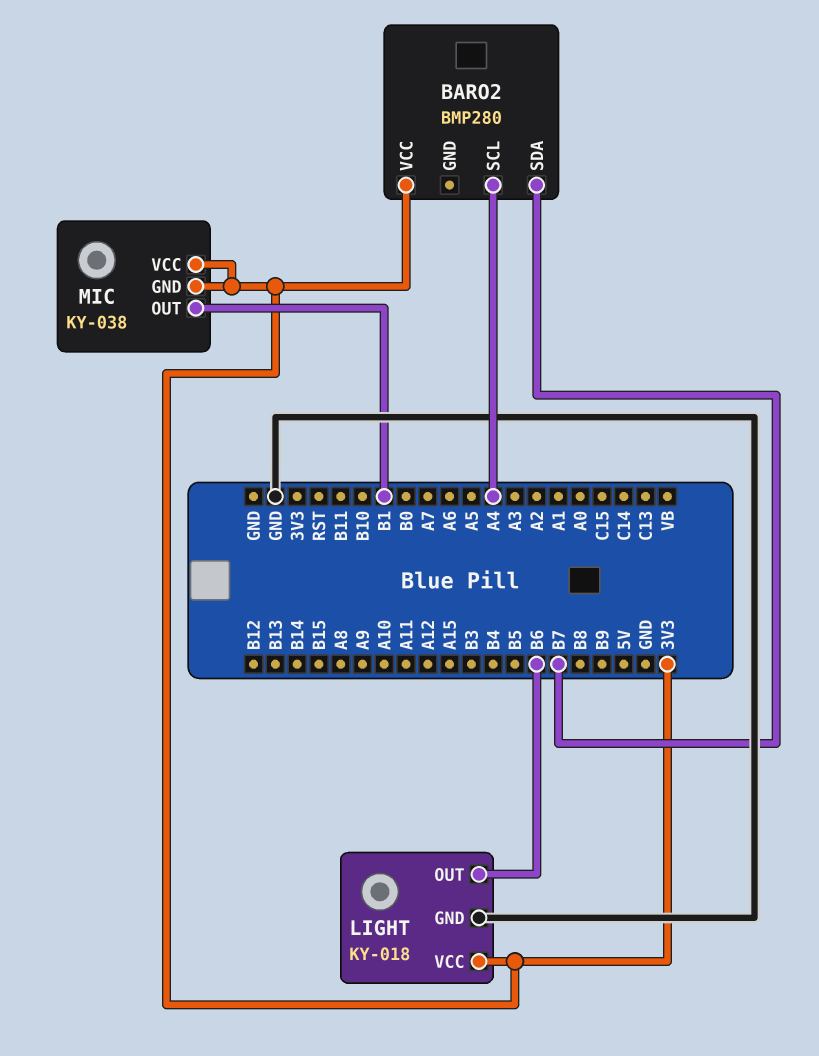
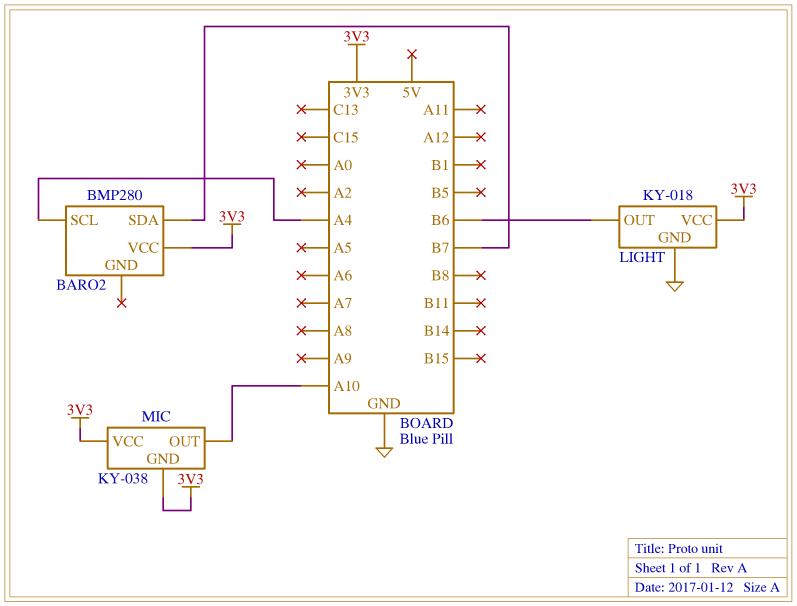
MIC pin OUT: B1 -> A10

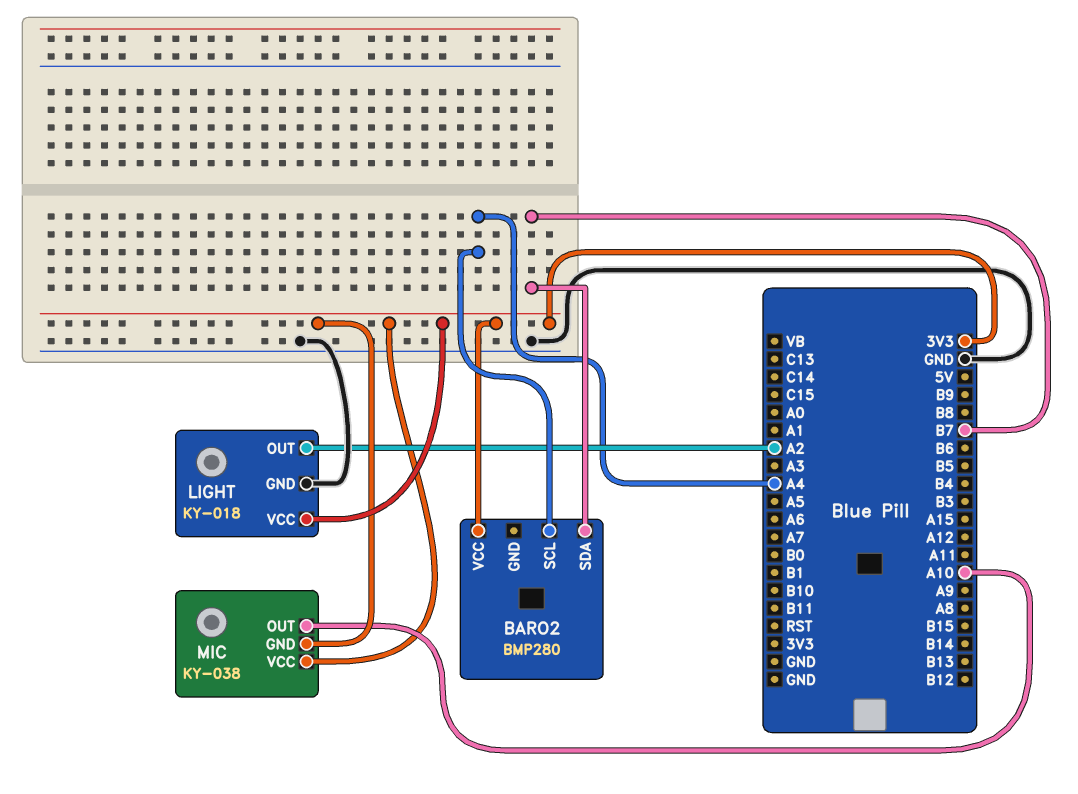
LIGHT pin OUT: B6 -> A2

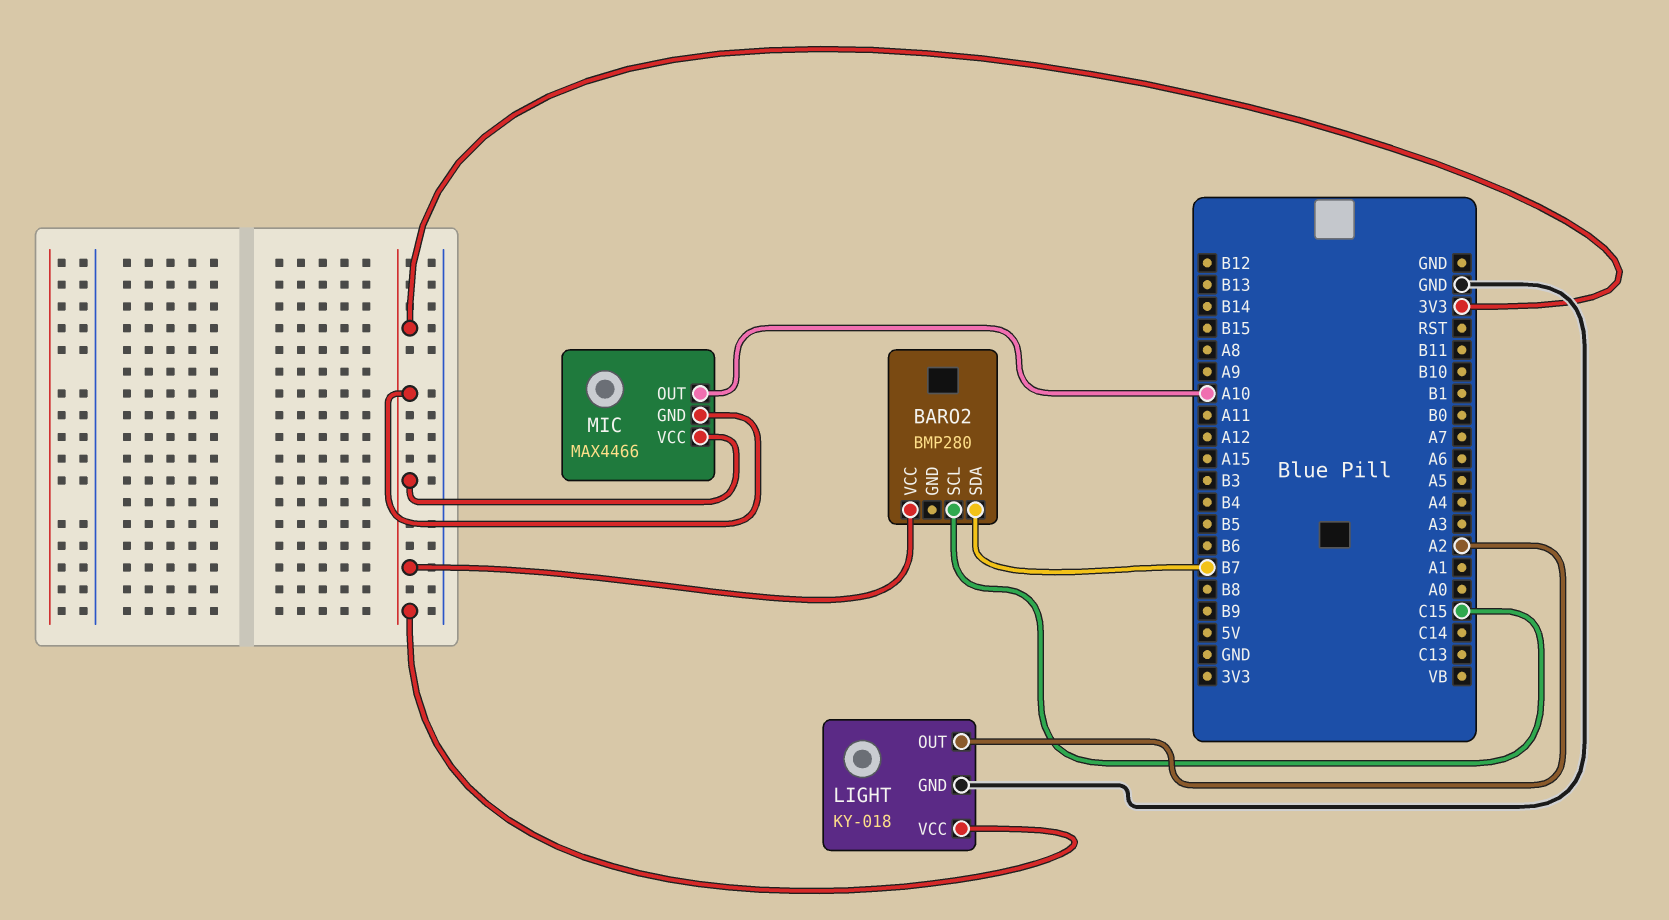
BARO2 pin SCL: A4 -> C15
MIC: KY-038 -> MAX4466

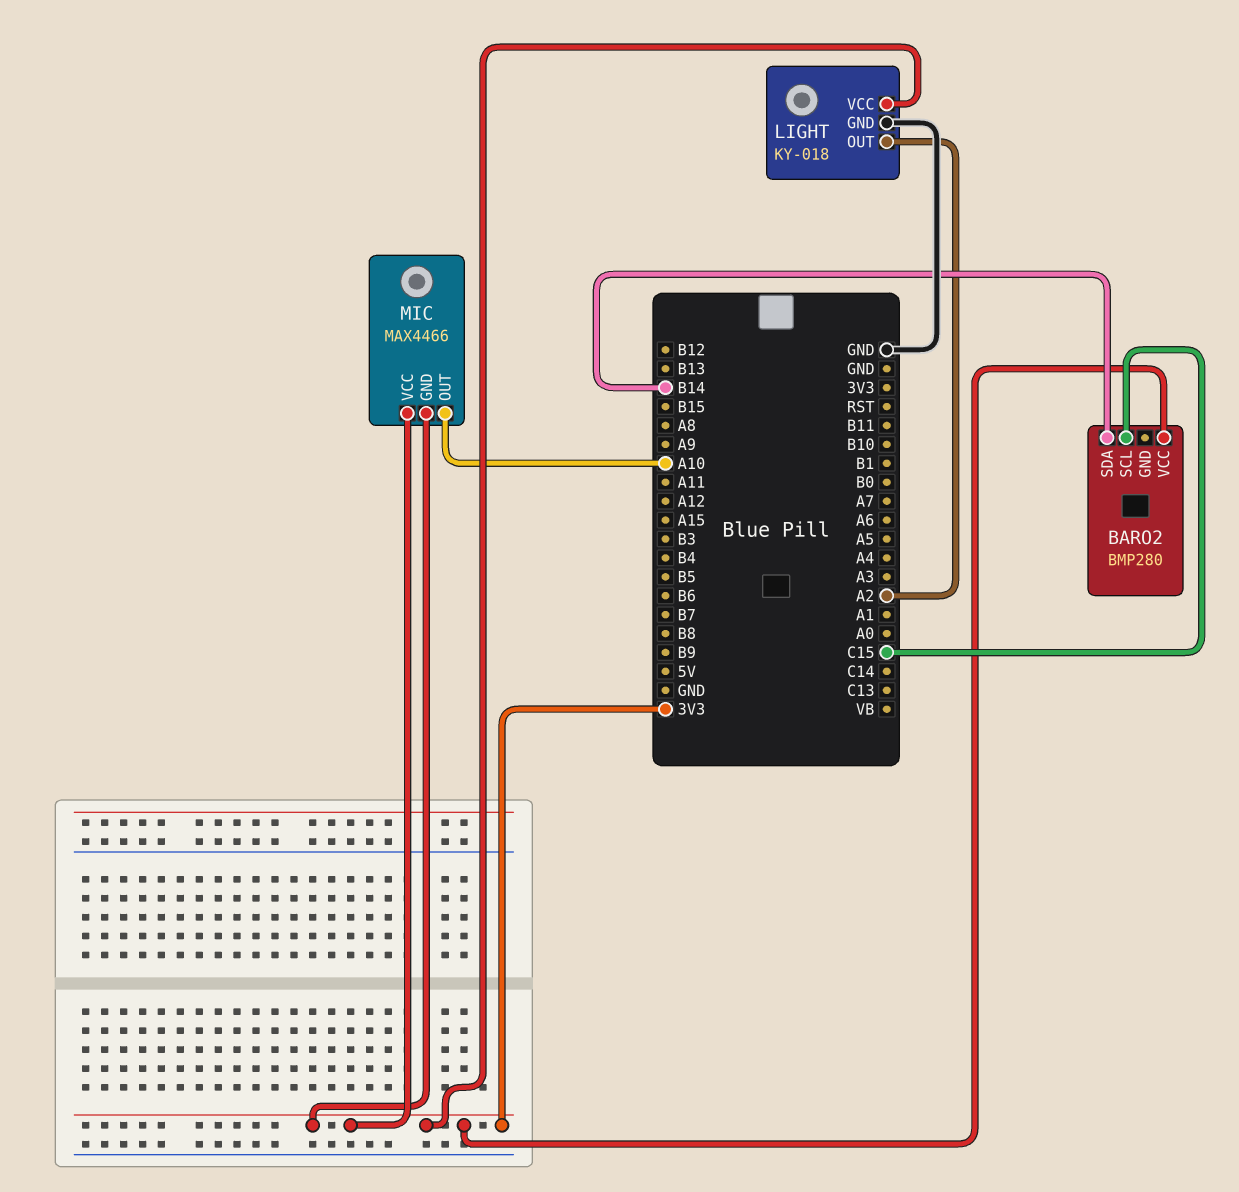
BARO2 pin SDA: B7 -> B14

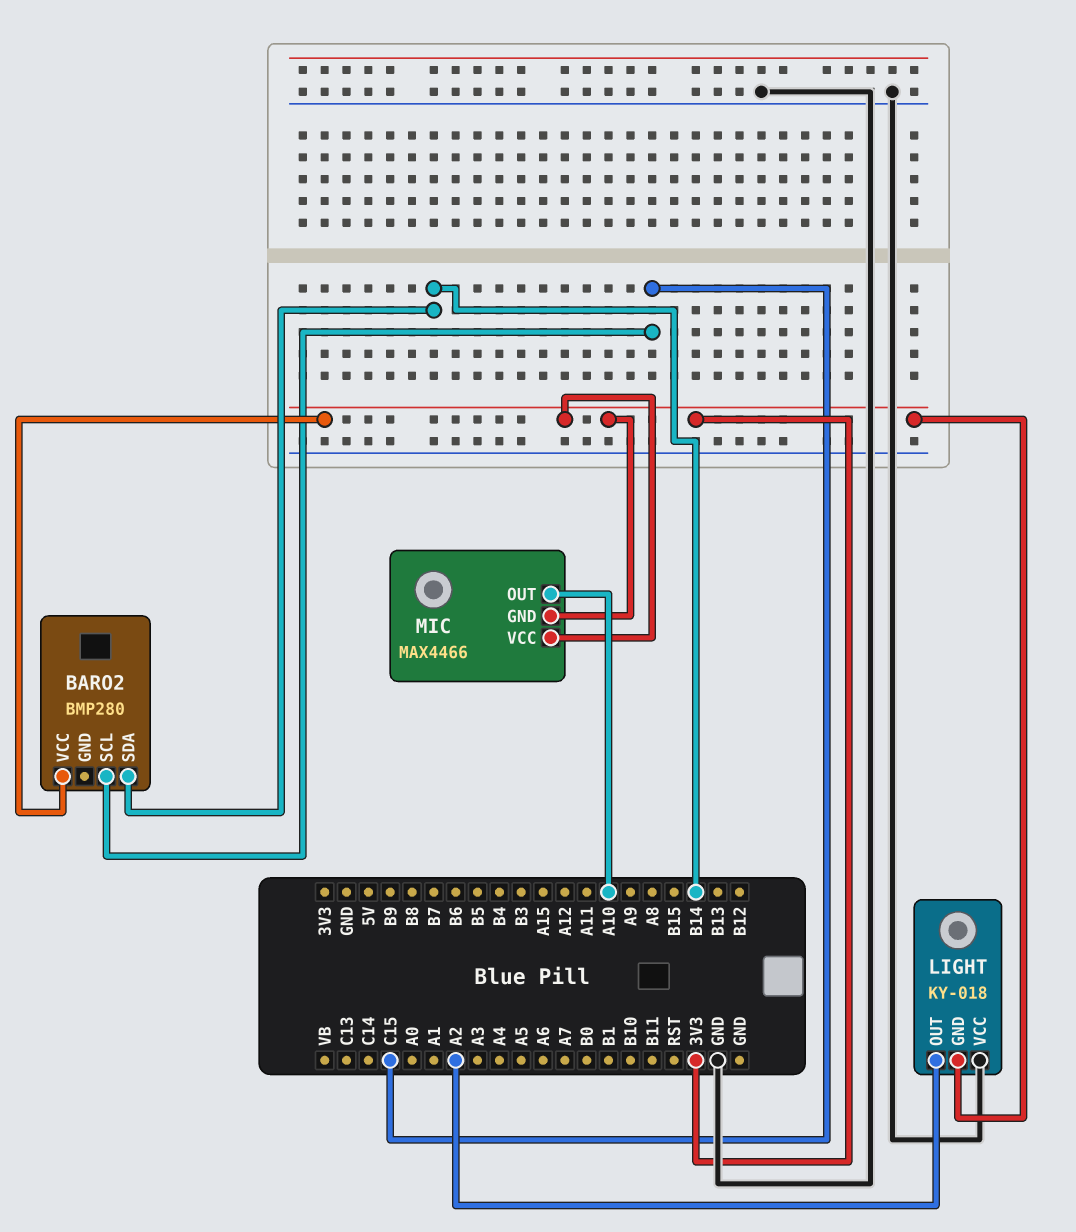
LIGHT pin GND: GND -> 3V3
LIGHT pin VCC: 3V3 -> GND

